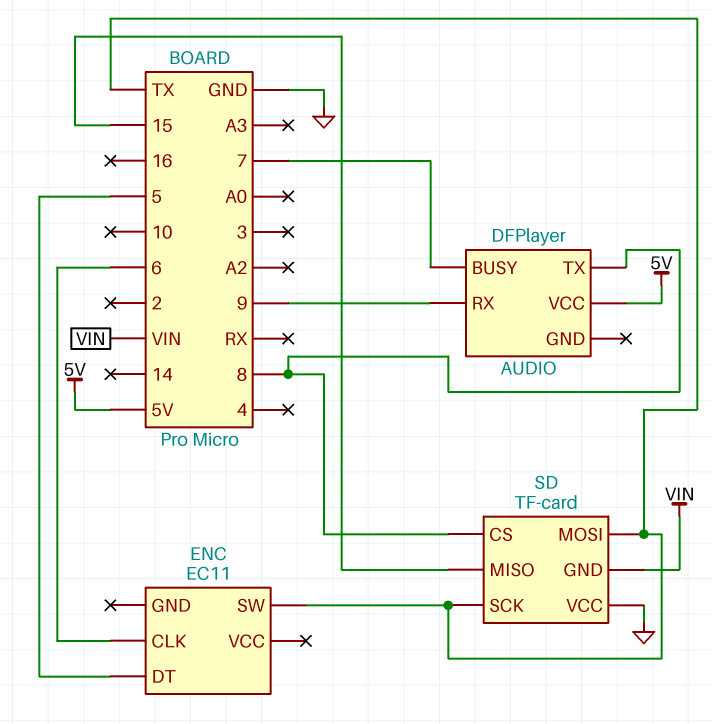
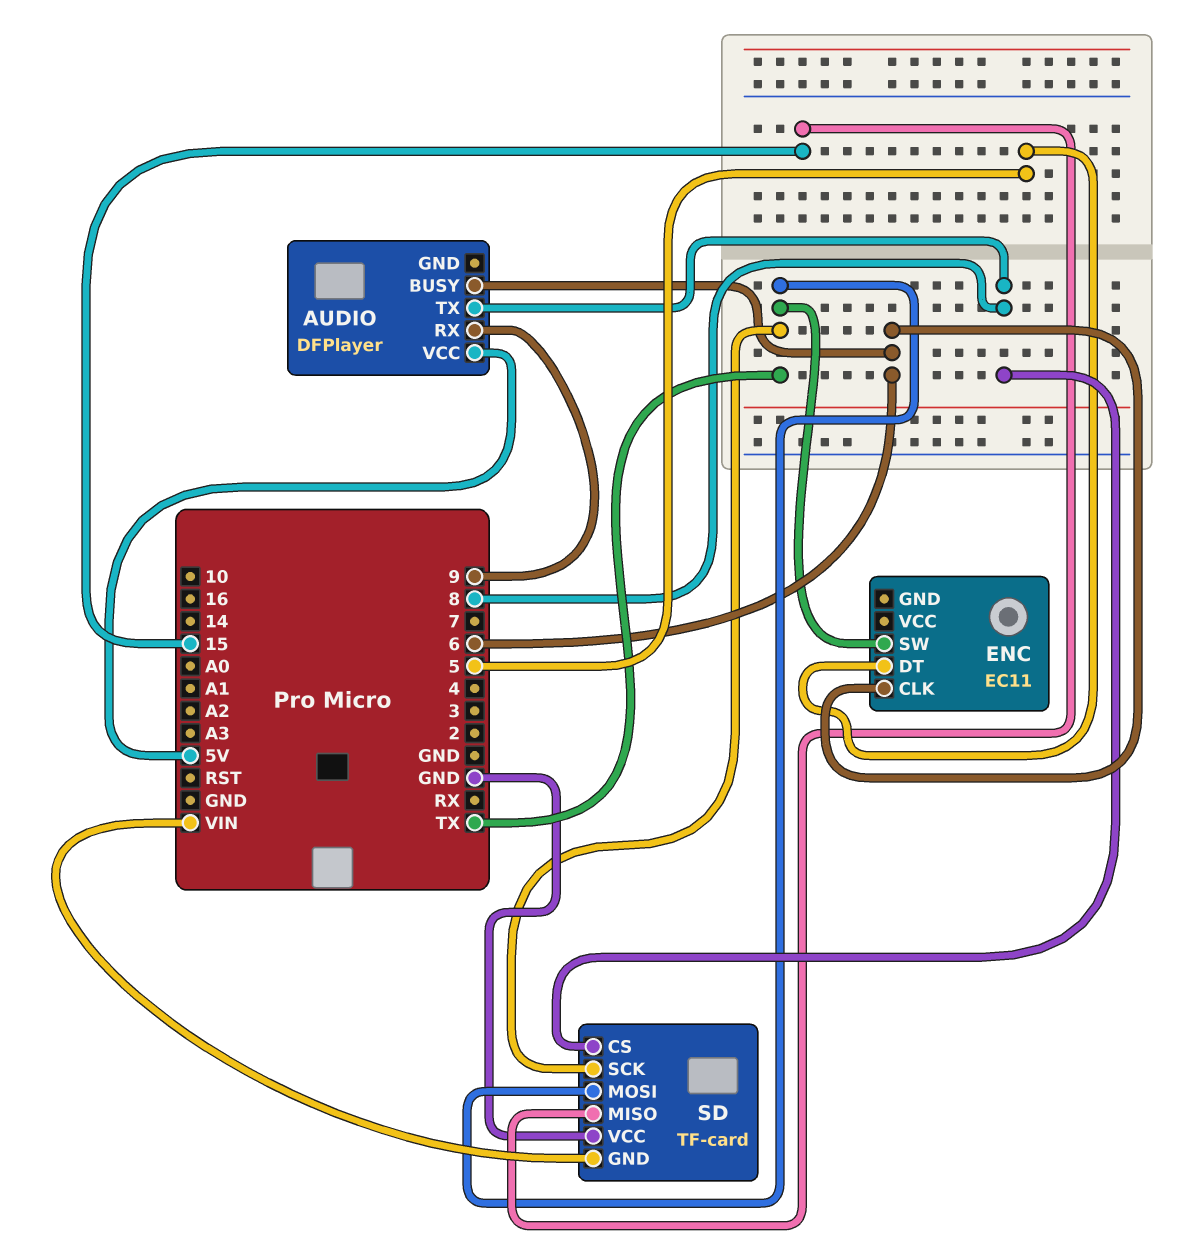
AUDIO pin BUSY: 7 -> 6

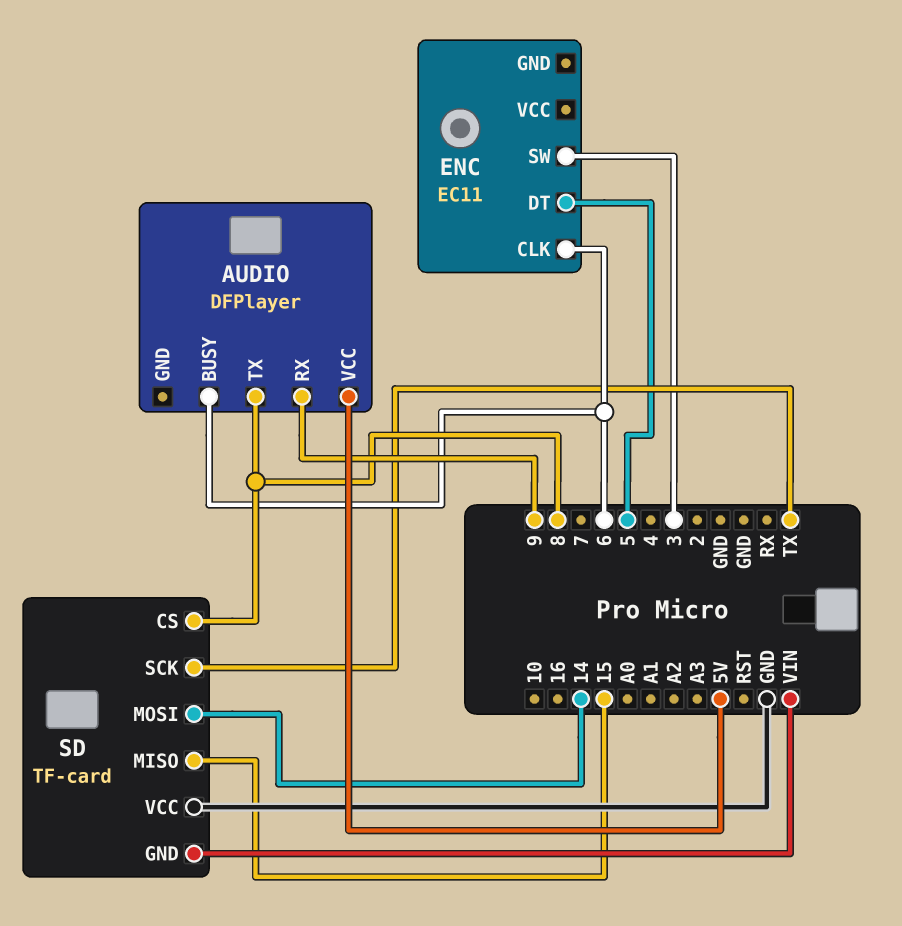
ENC pin SW: TX -> 3
SD pin MOSI: TX -> 14

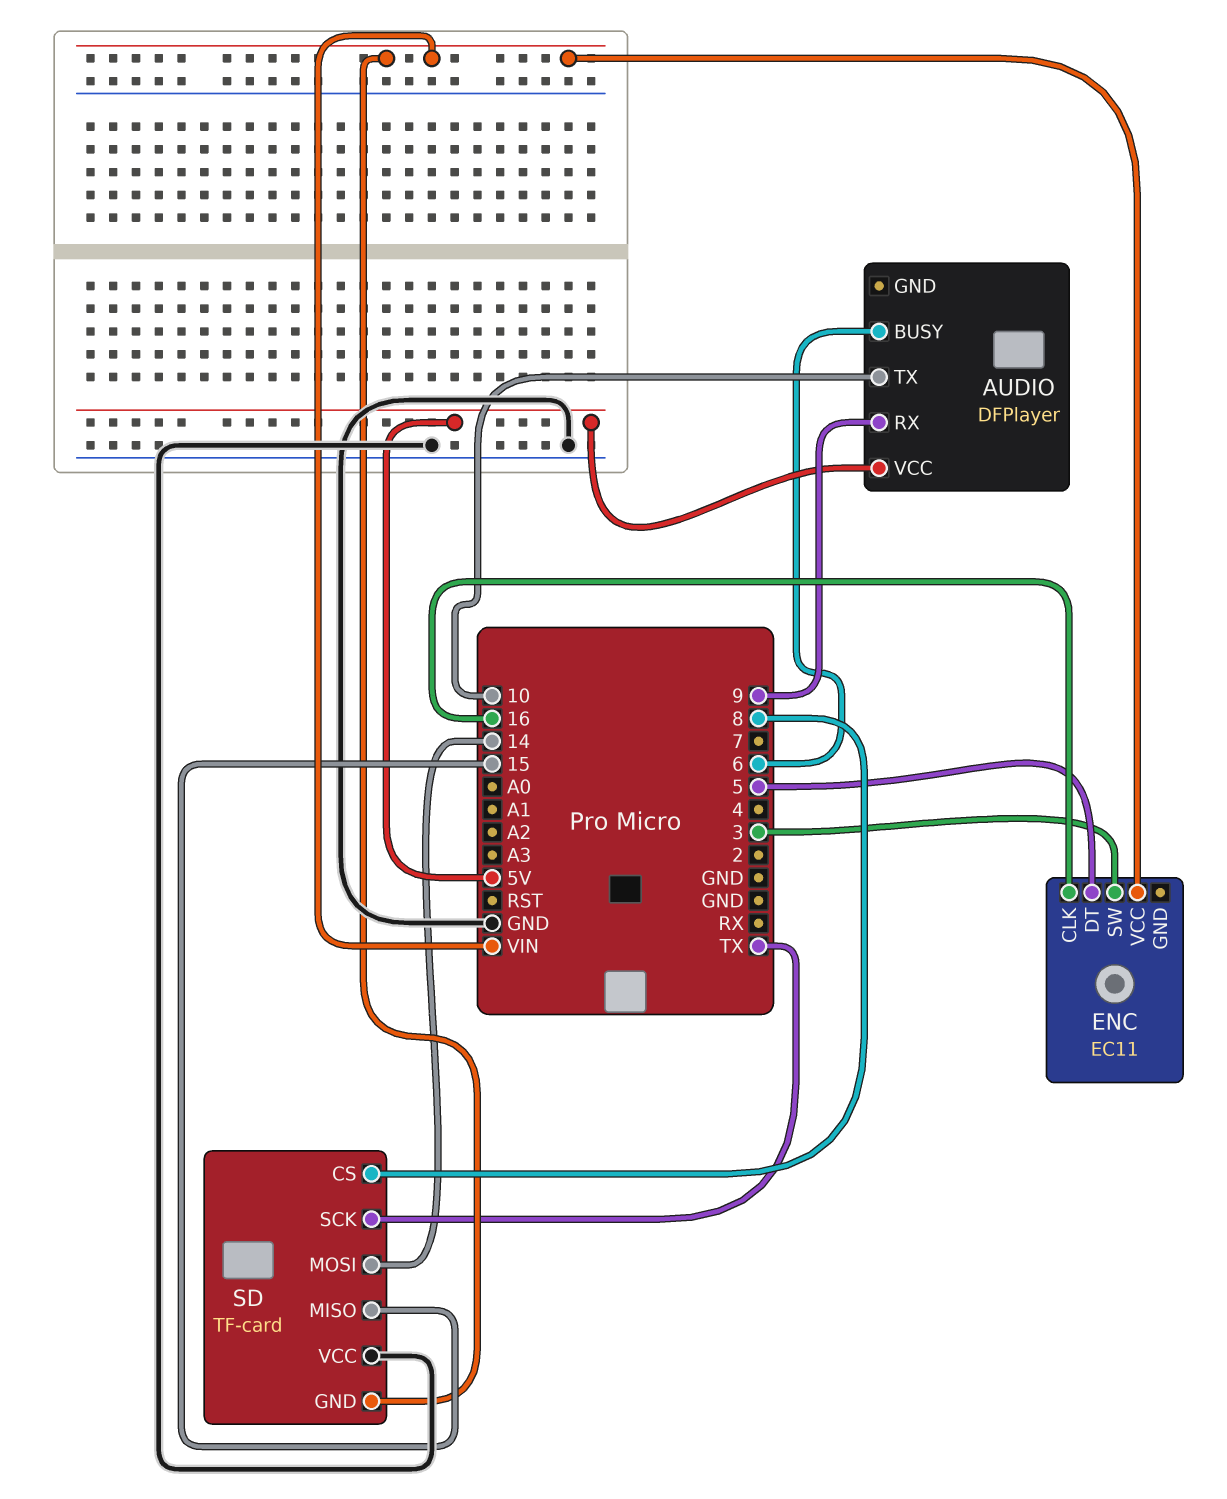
AUDIO pin TX: 8 -> 10
ENC pin CLK: 6 -> 16
ENC pin VCC: none -> VIN

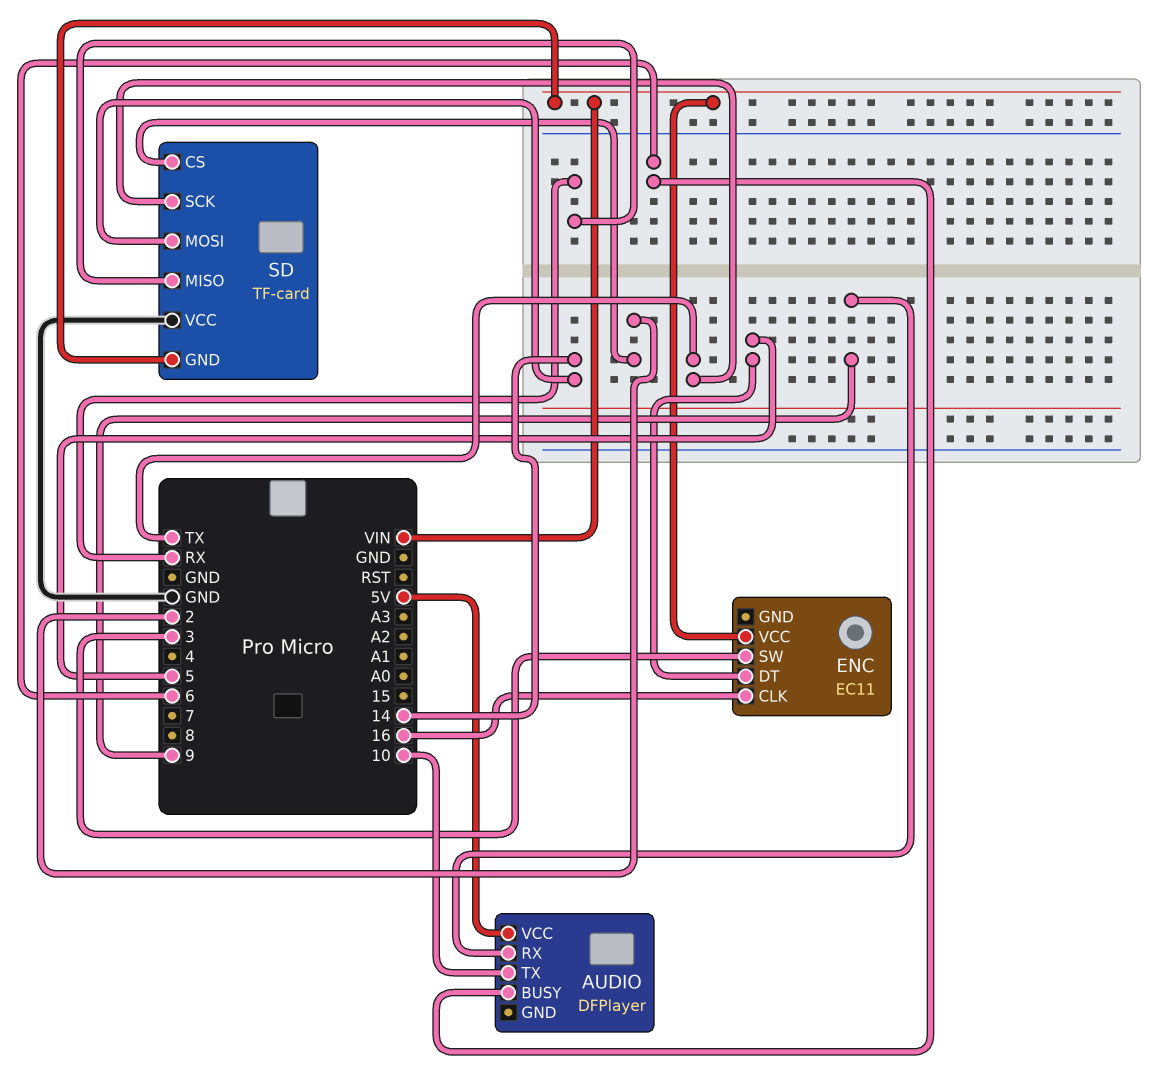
SD pin CS: 8 -> 2
SD pin MISO: 15 -> RX

